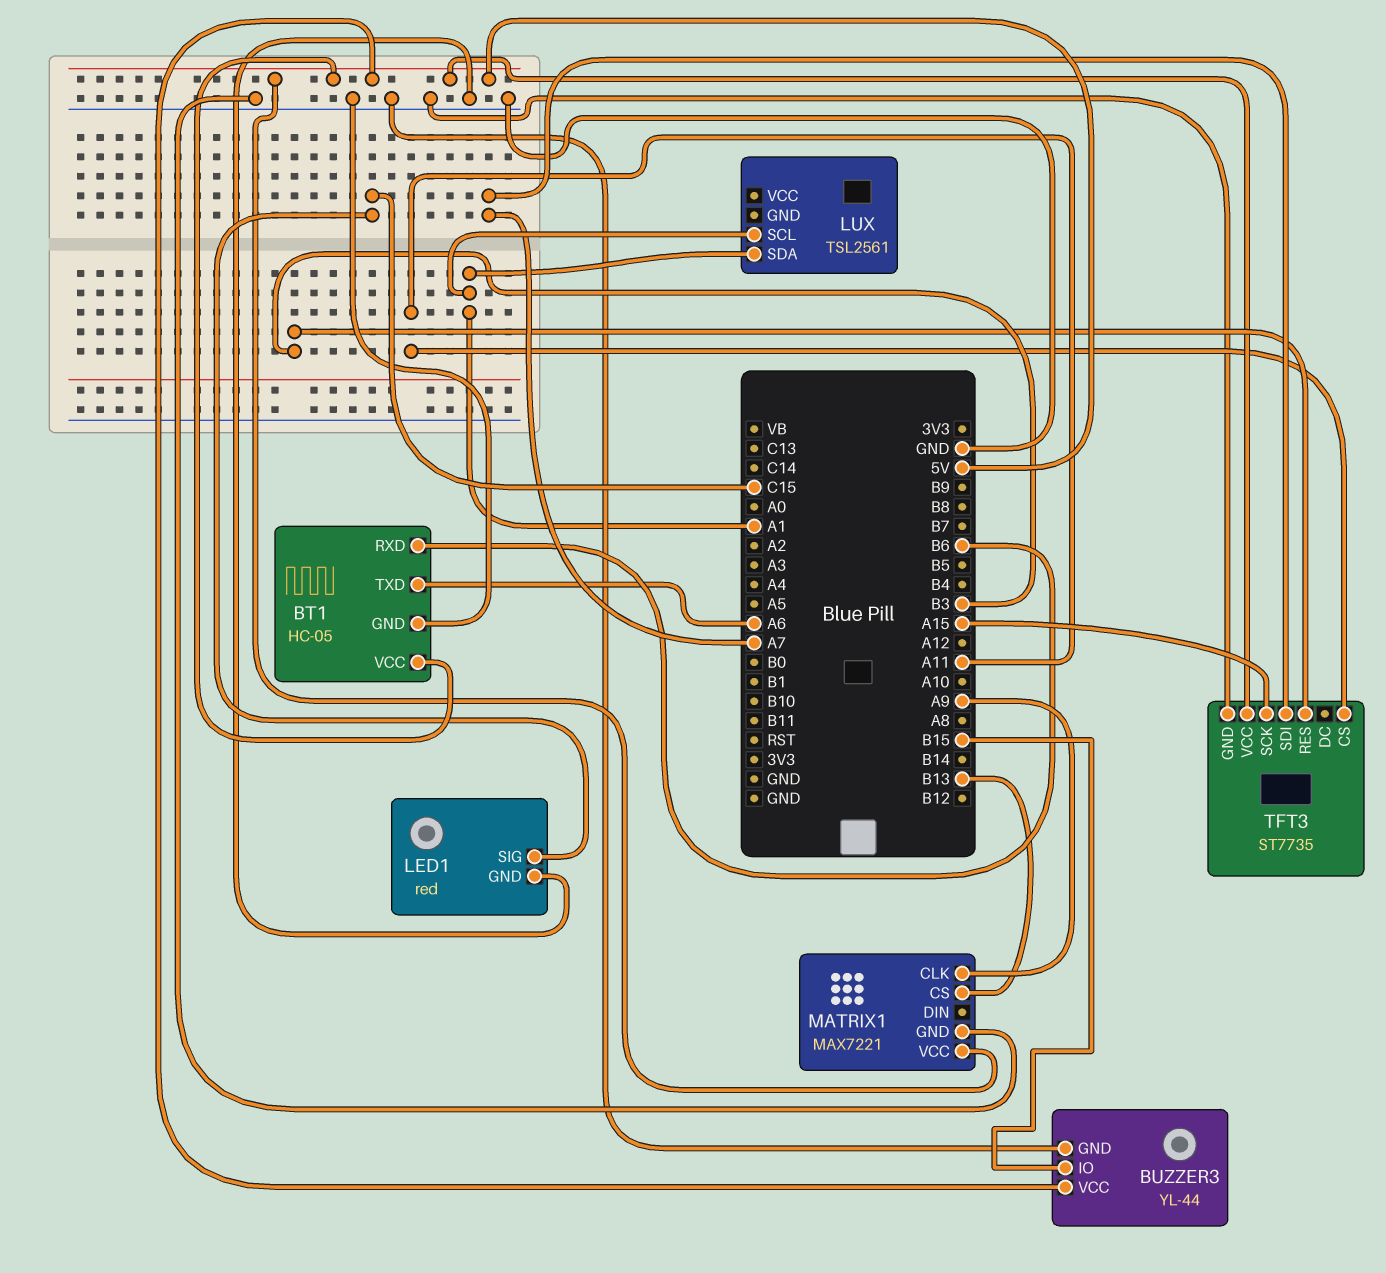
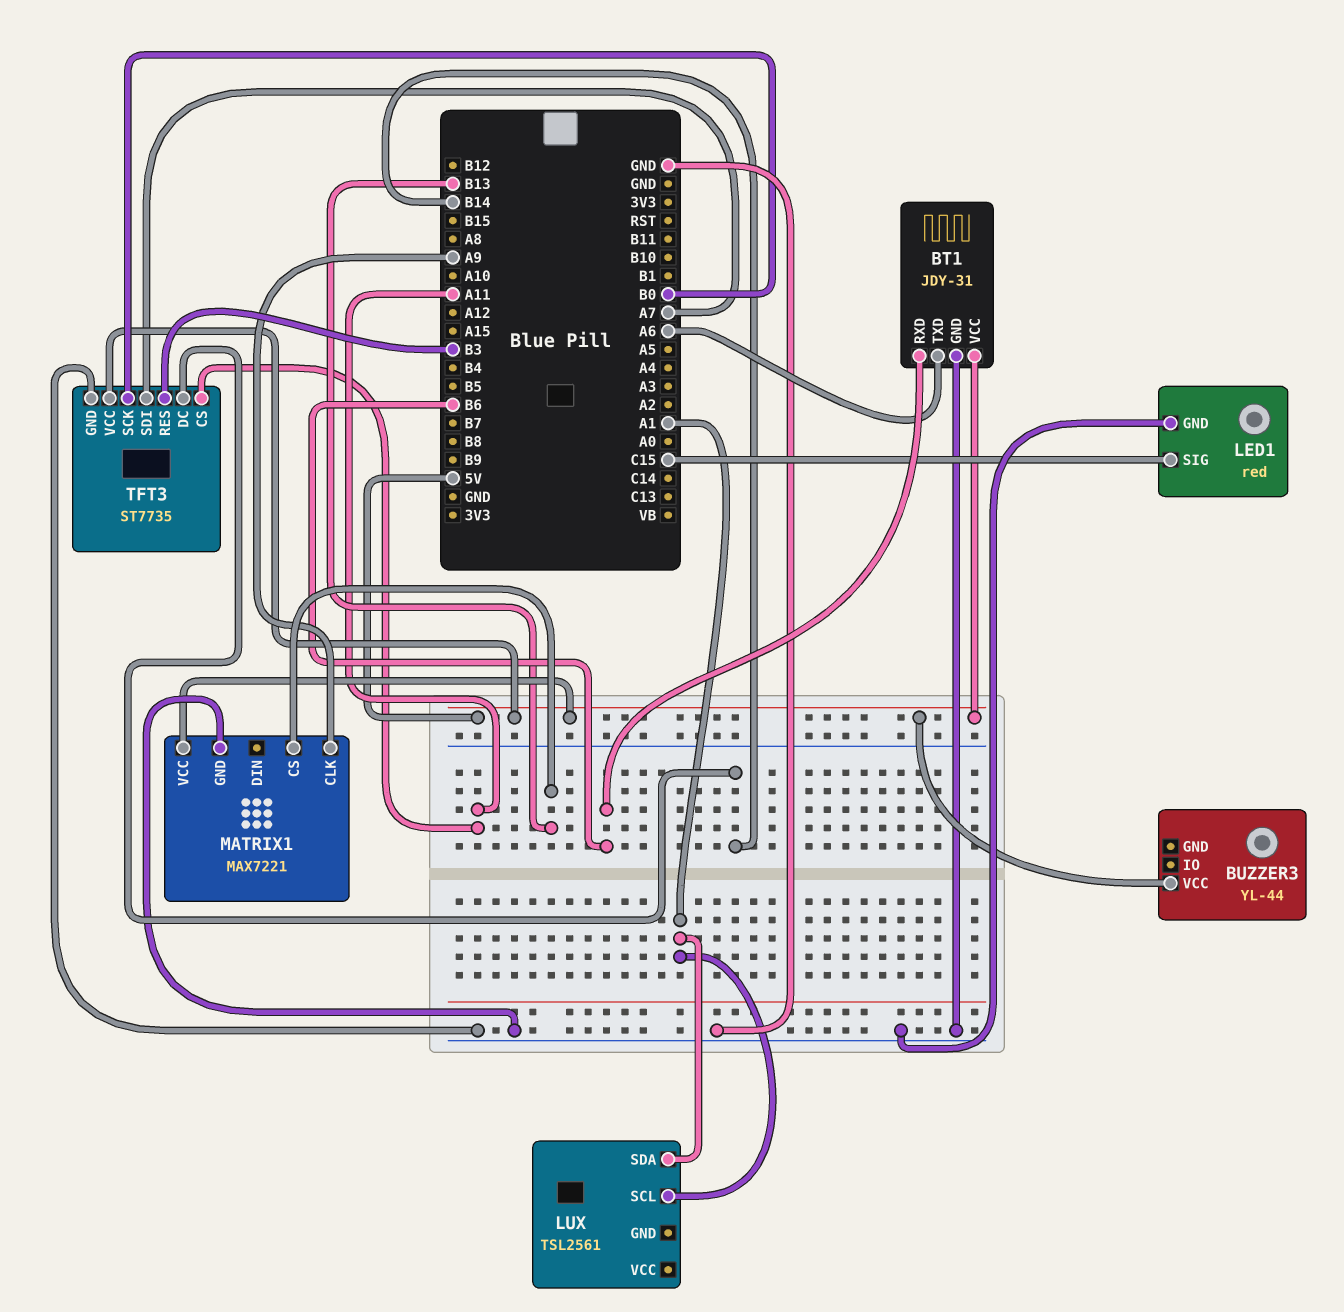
BT1: HC-05 -> JDY-31
BUZZER3 pin GND: GND -> none
BUZZER3 pin IO: B15 -> none
TFT3 pin DC: none -> B14
TFT3 pin SCK: A15 -> B0

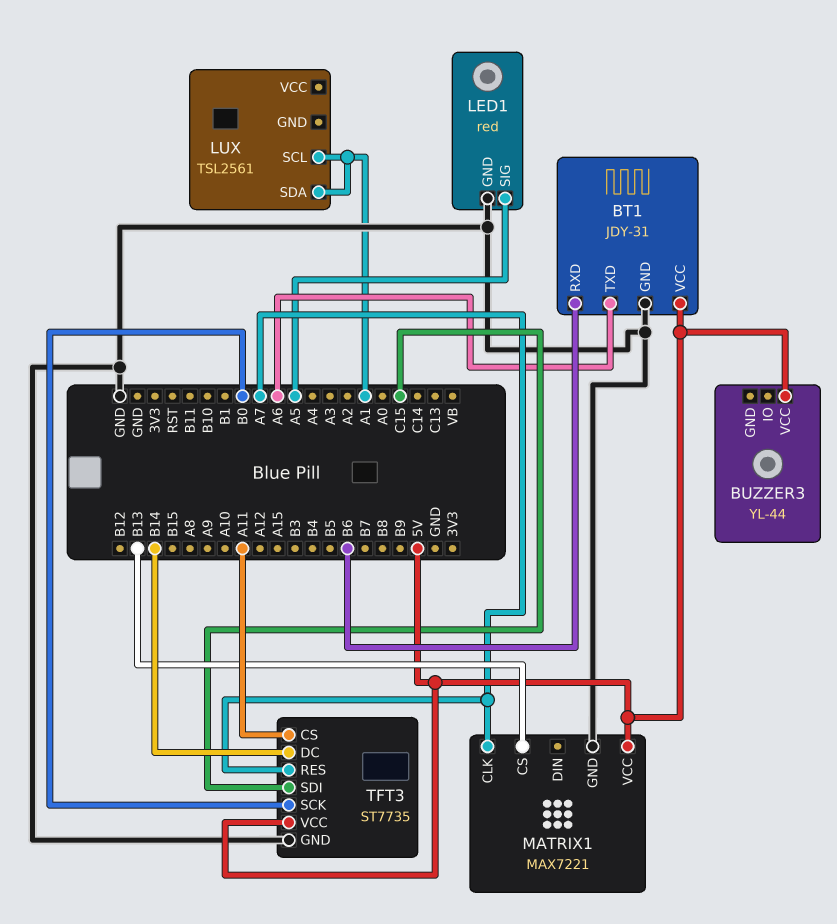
LED1 pin SIG: C15 -> A5
MATRIX1 pin CLK: A9 -> A7
TFT3 pin RES: B3 -> A7
TFT3 pin SDI: A7 -> C15

